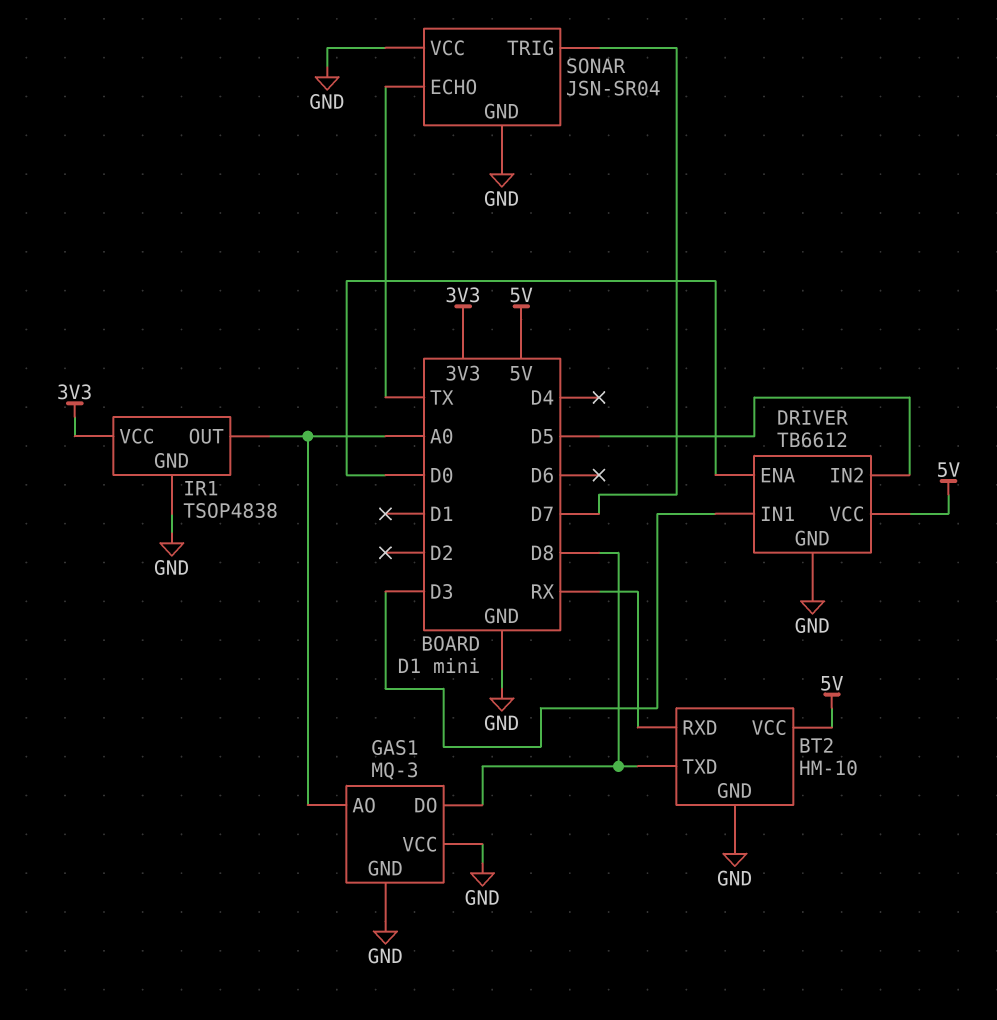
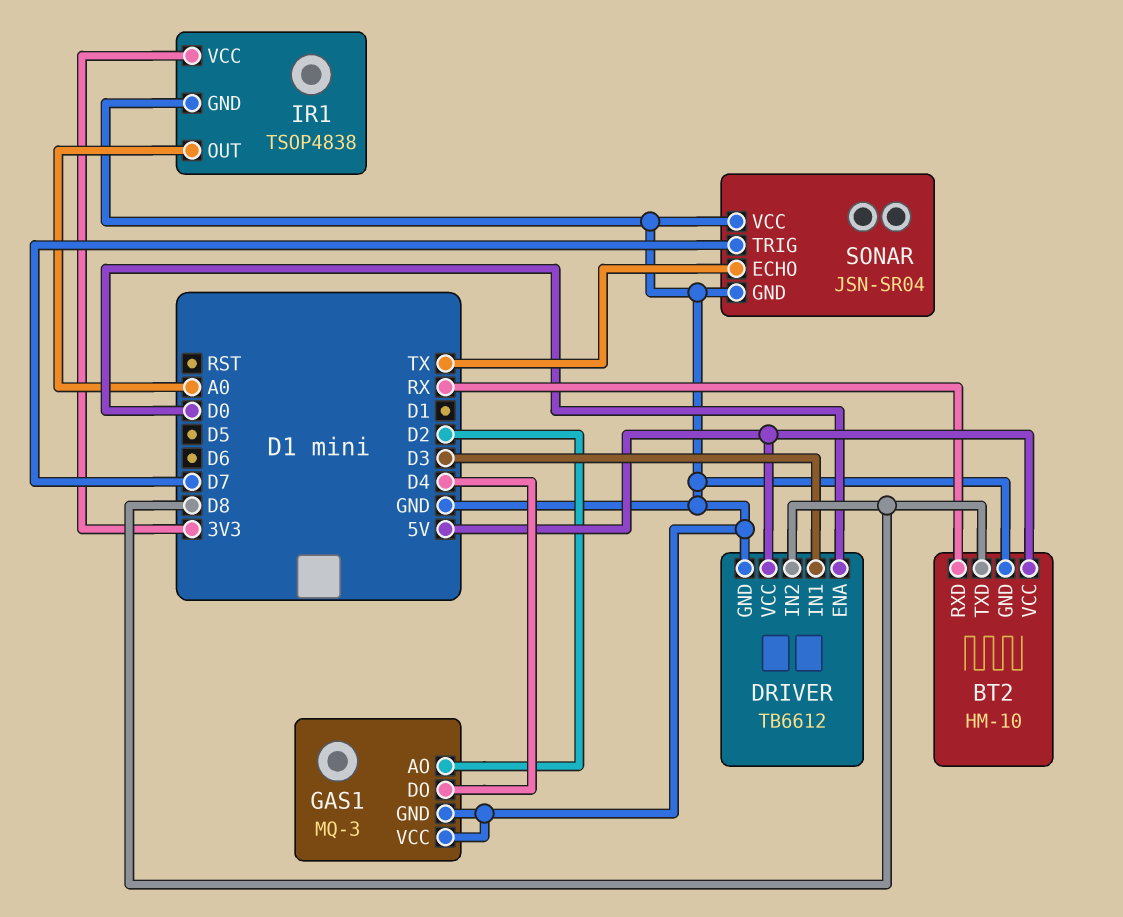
DRIVER pin IN2: D5 -> D8
GAS1 pin AO: A0 -> D2
GAS1 pin DO: D8 -> D4

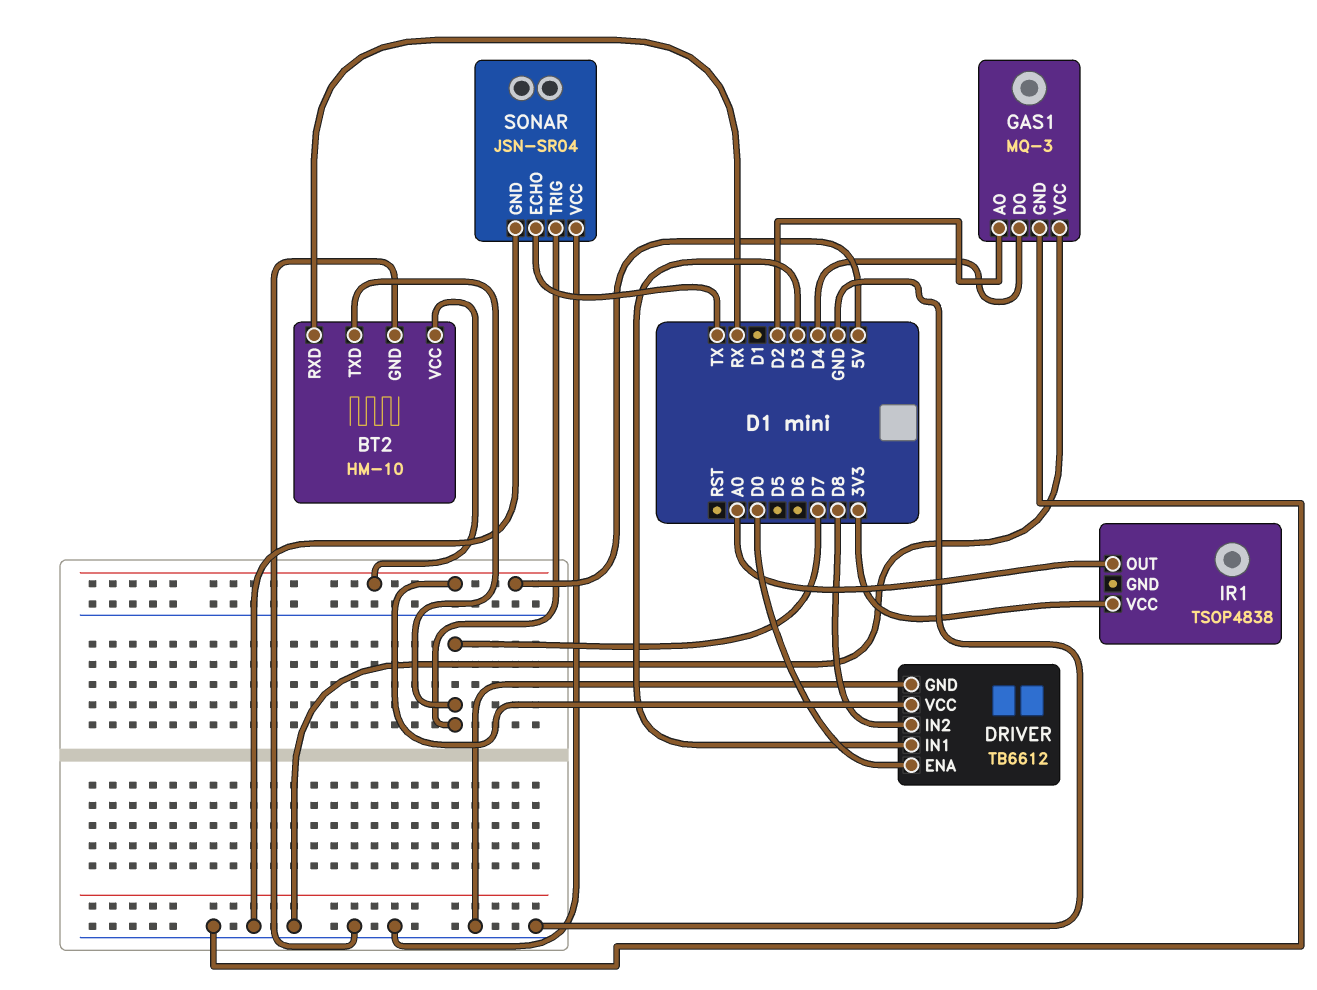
BT2 pin TXD: D8 -> D7
IR1 pin GND: GND -> none

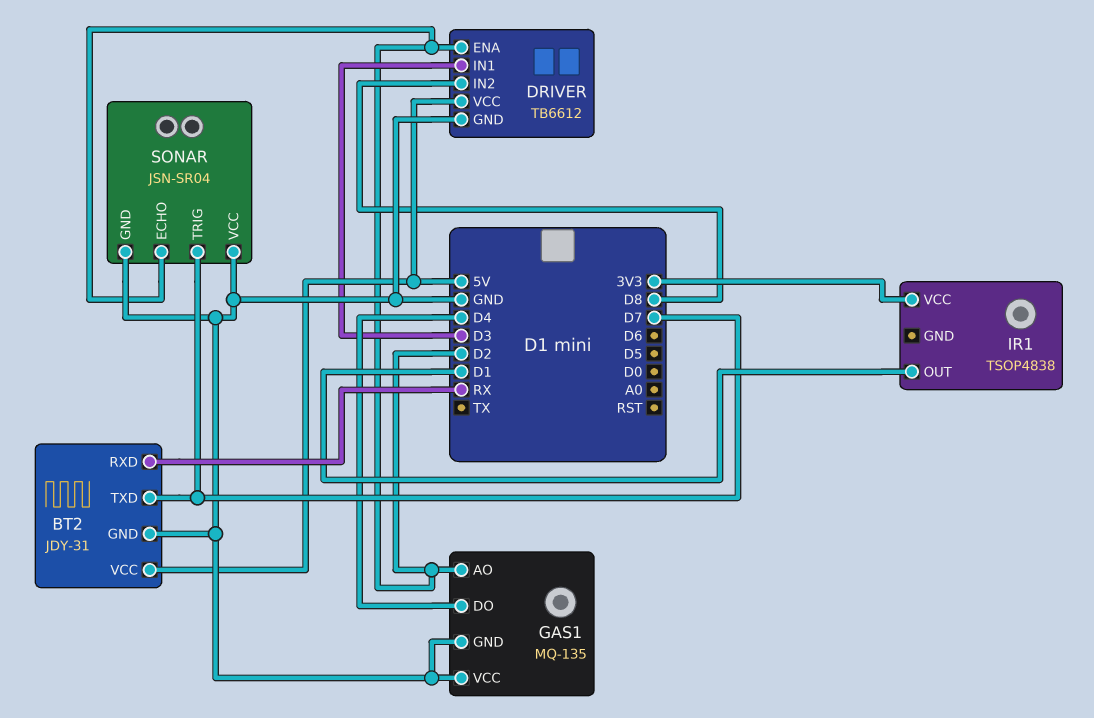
BT2: HM-10 -> JDY-31
DRIVER pin ENA: D0 -> D2
GAS1: MQ-3 -> MQ-135
IR1 pin OUT: A0 -> D1
SONAR pin ECHO: TX -> D2

